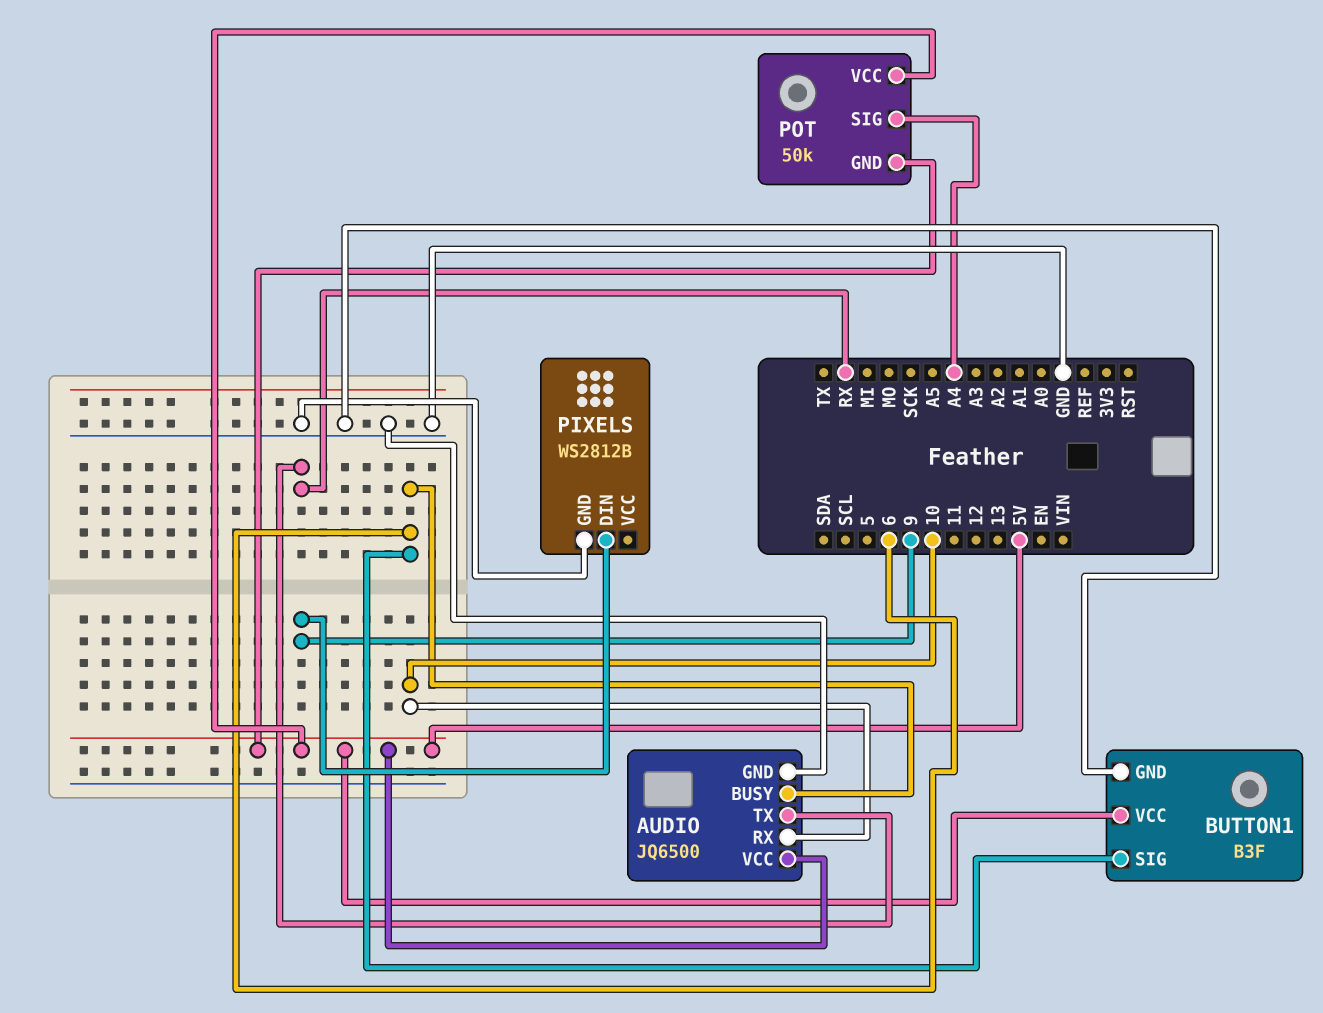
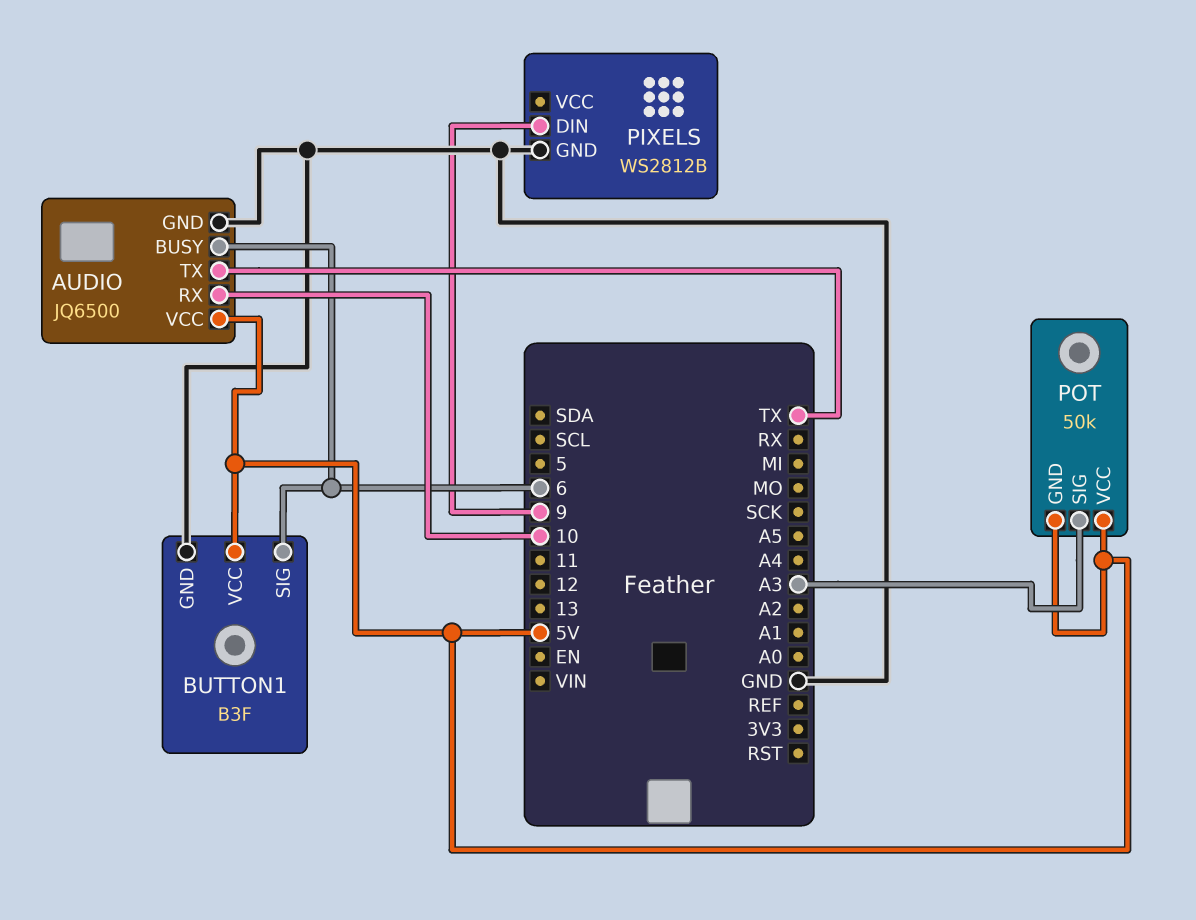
AUDIO pin TX: RX -> TX
POT pin SIG: A4 -> A3

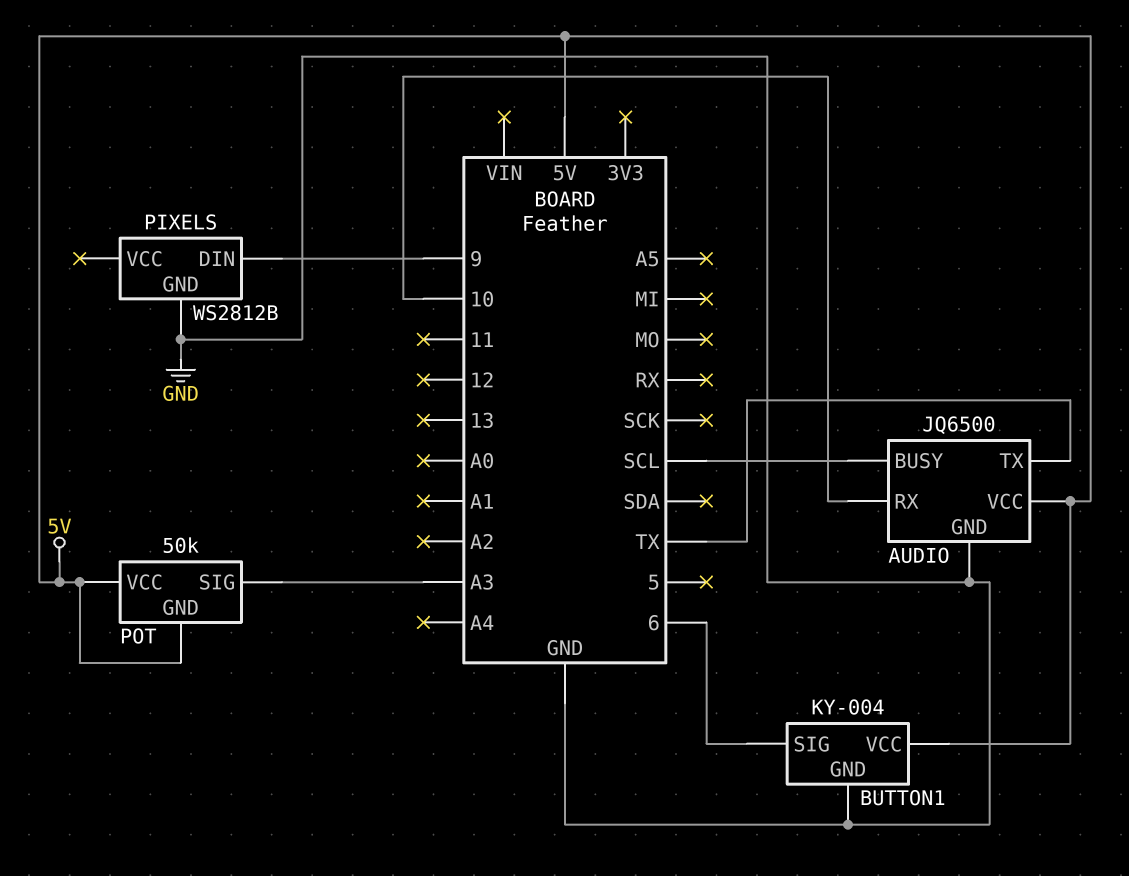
AUDIO pin BUSY: 6 -> SCL
BUTTON1: B3F -> KY-004

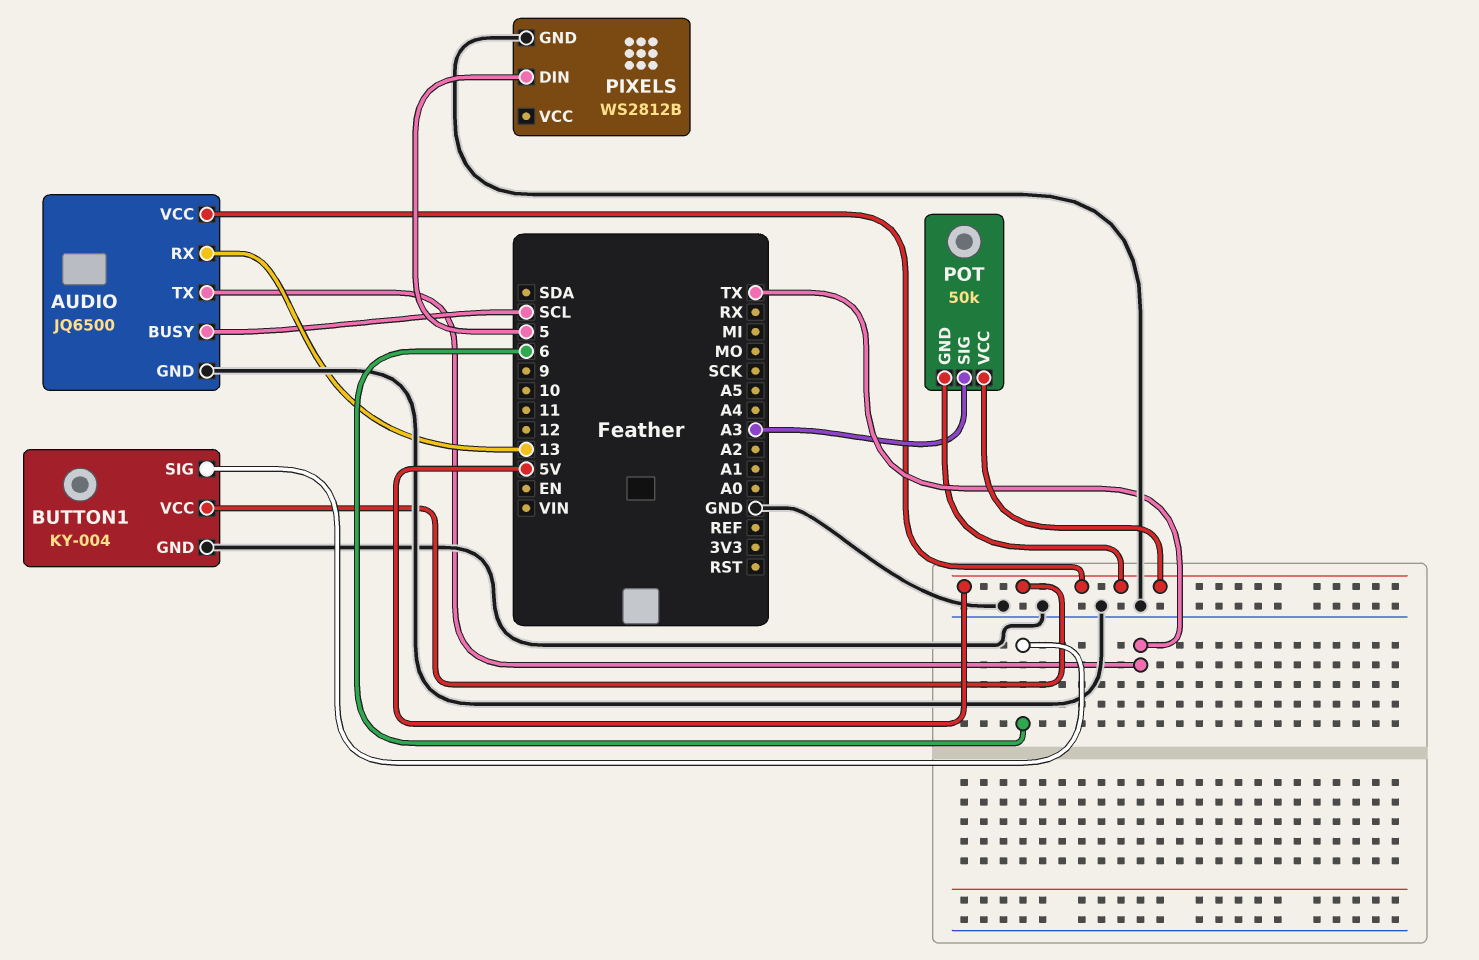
AUDIO pin RX: 10 -> 13
PIXELS pin DIN: 9 -> 5

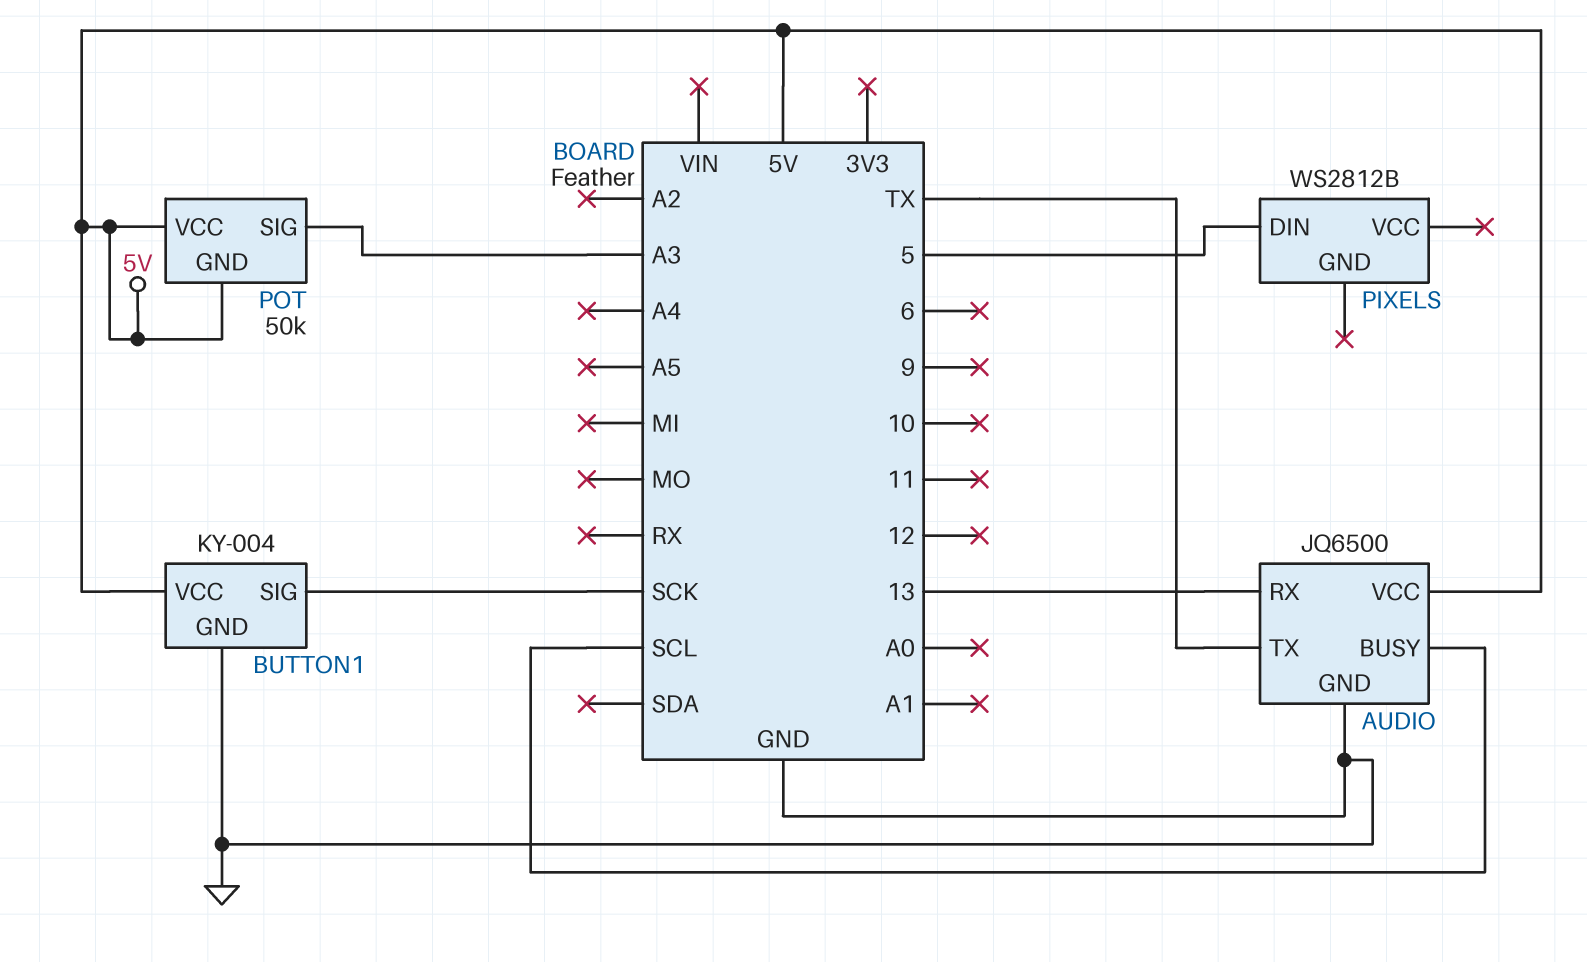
BUTTON1 pin SIG: 6 -> SCK
PIXELS pin GND: GND -> none

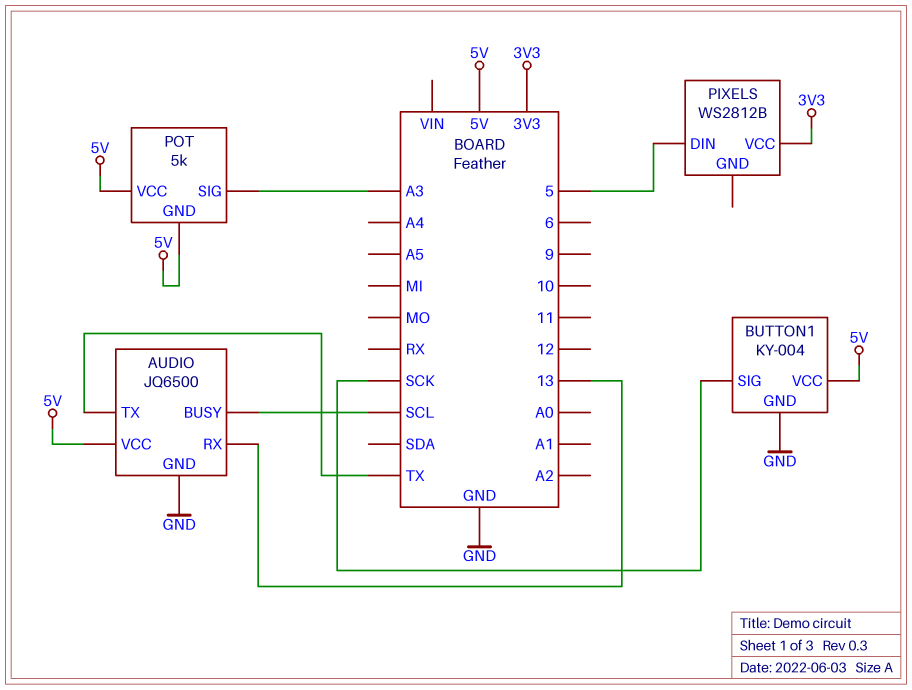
PIXELS pin VCC: none -> 3V3
POT: 50k -> 5k

